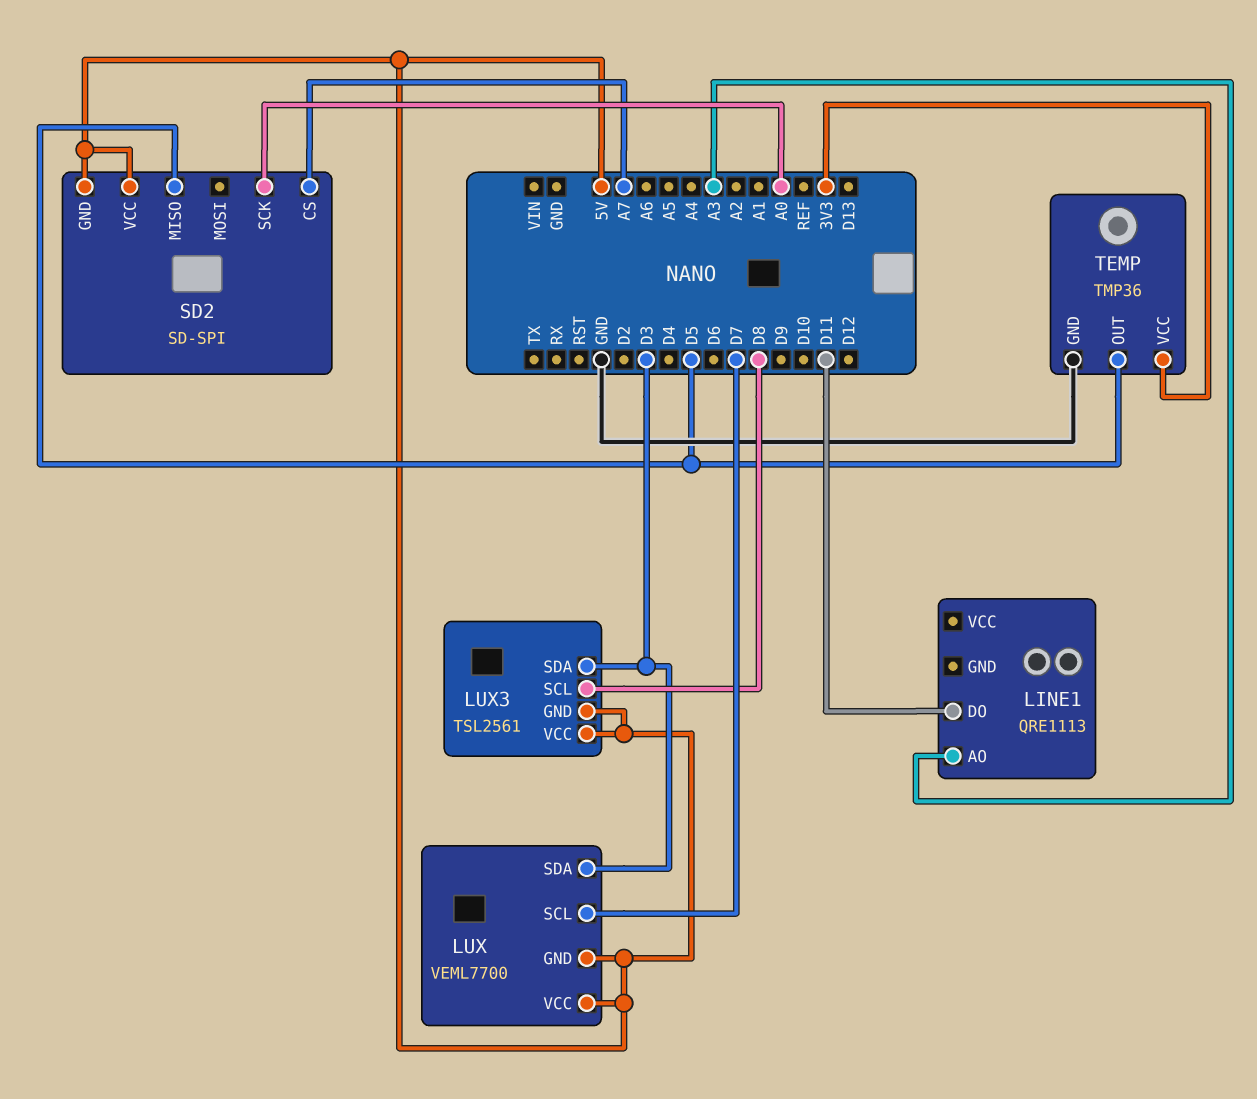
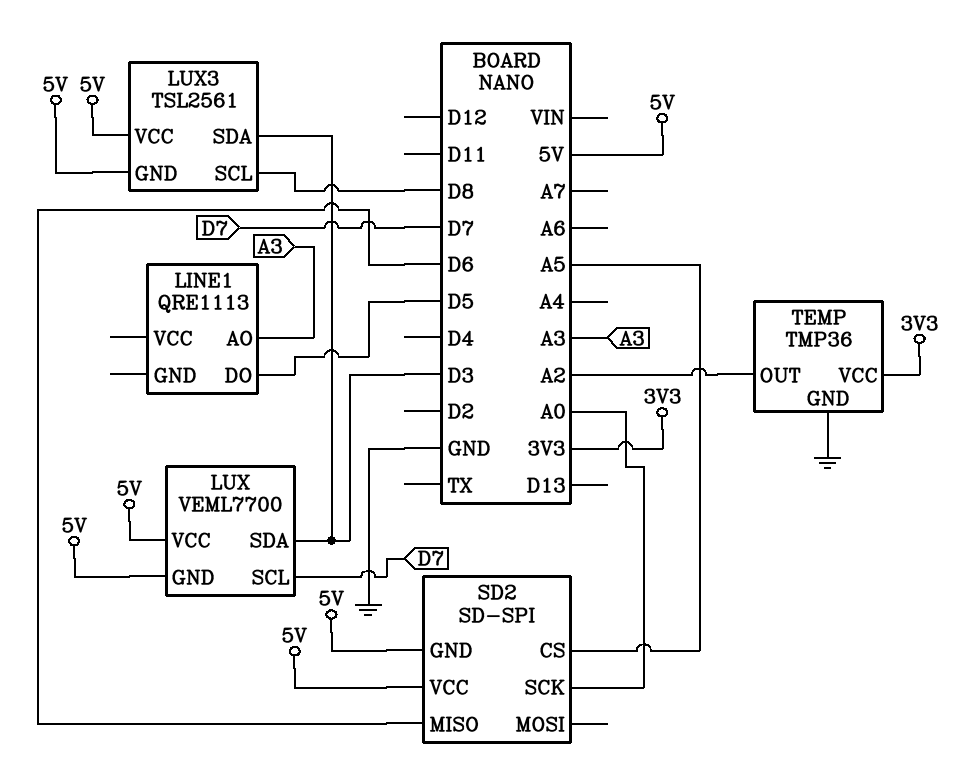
LINE1 pin DO: D11 -> D5
SD2 pin CS: A7 -> A5
SD2 pin MISO: D5 -> D6
TEMP pin OUT: D5 -> A2

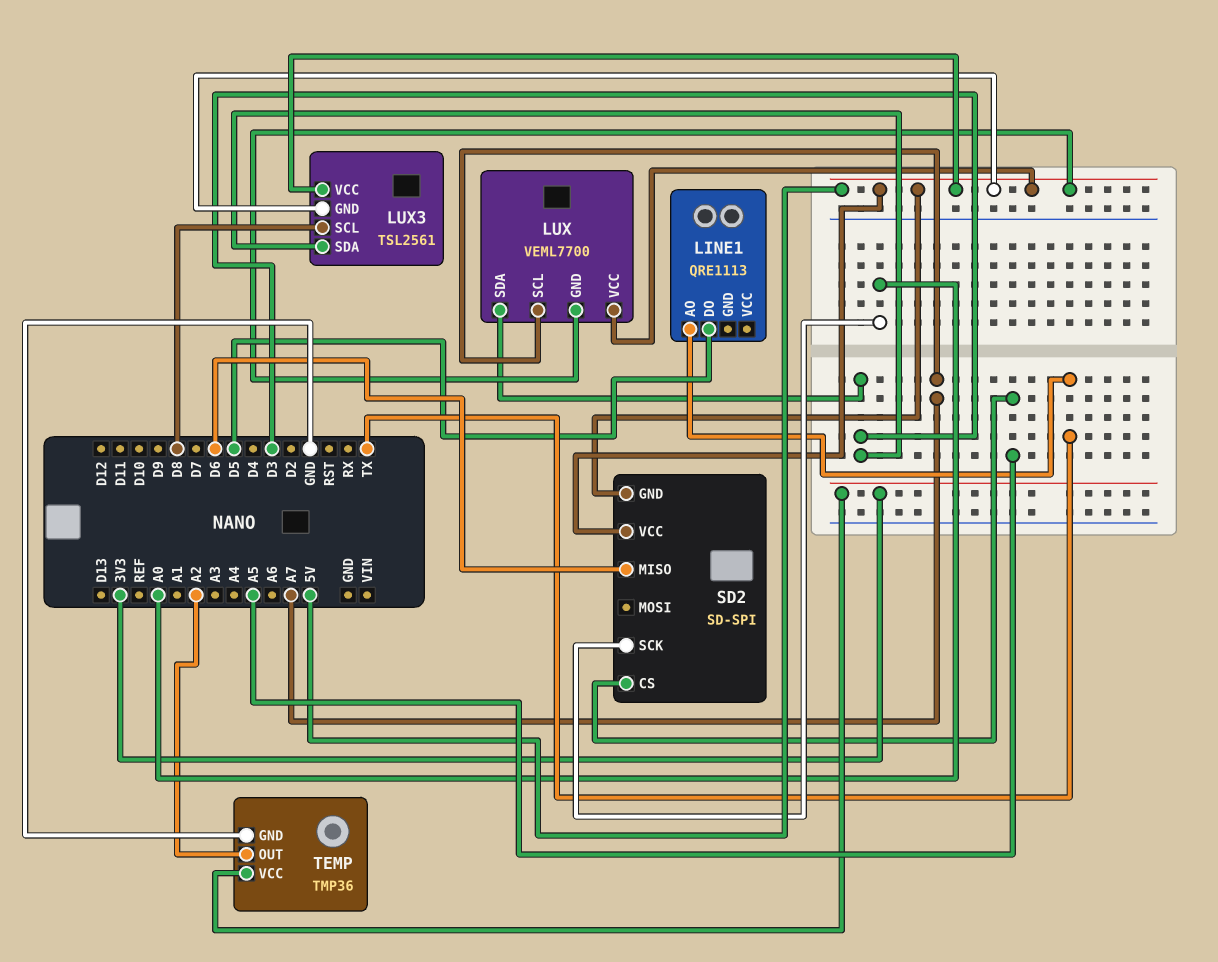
LINE1 pin AO: A3 -> TX
LUX pin SCL: D7 -> A7

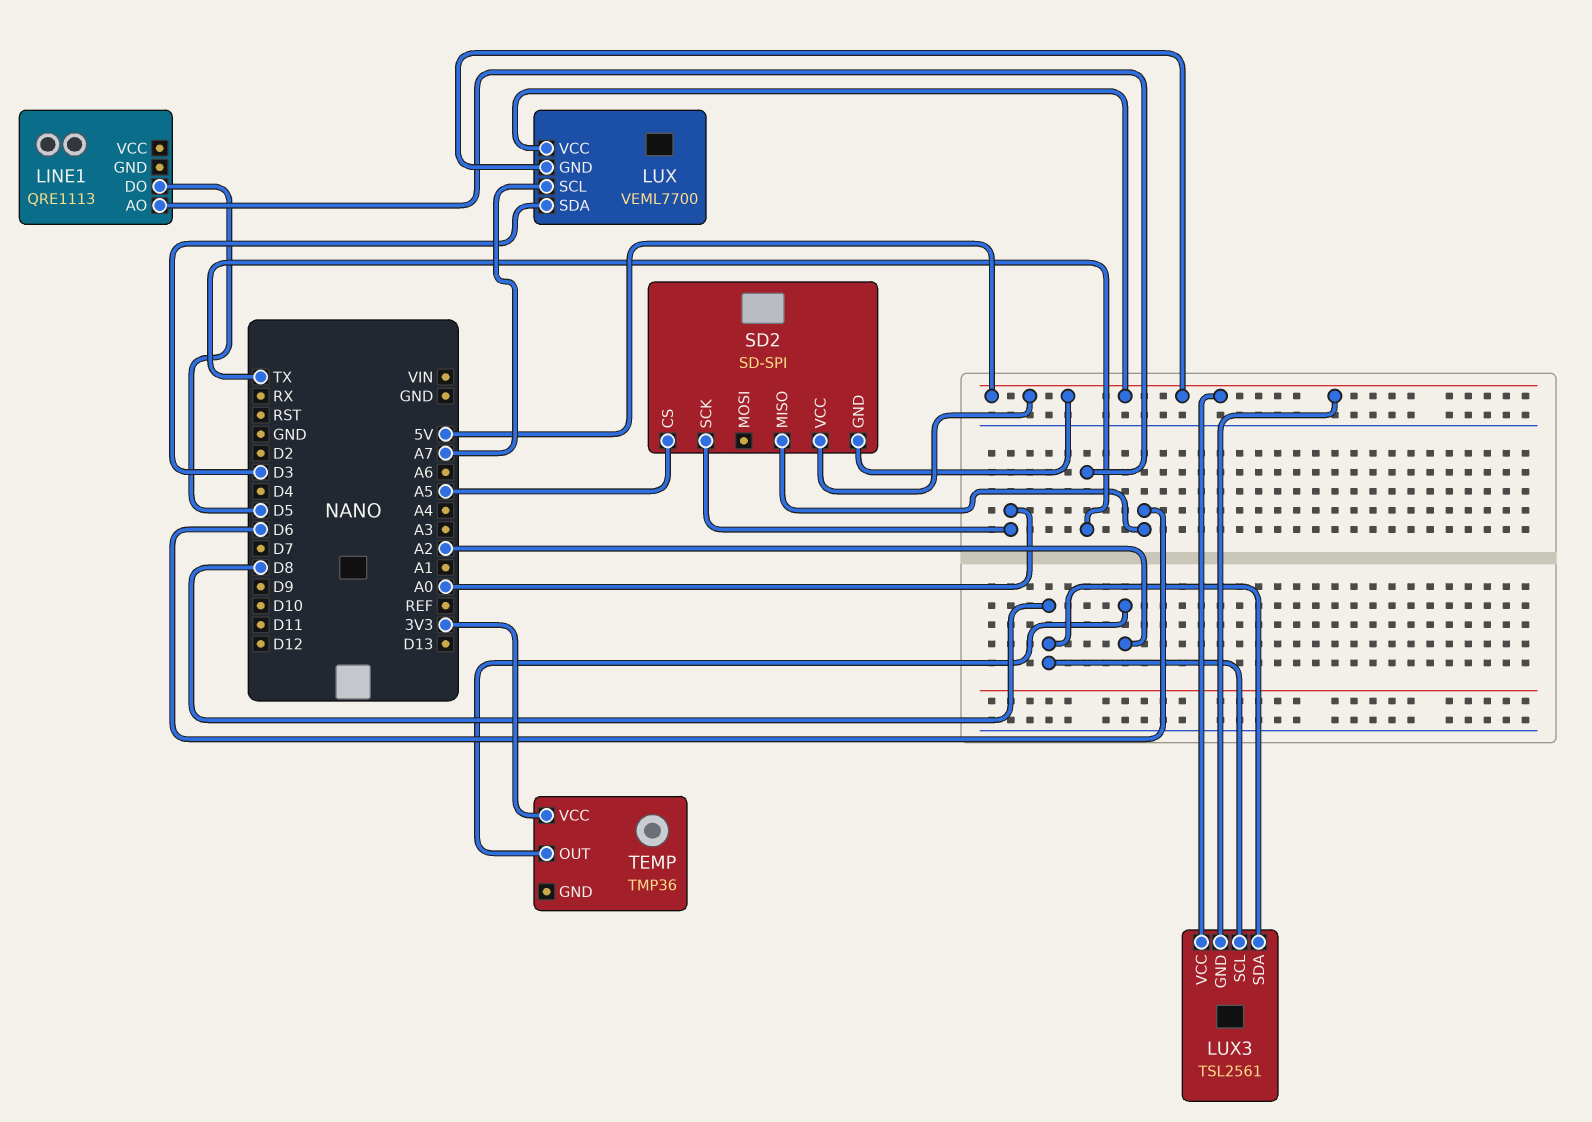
LUX3 pin SDA: D3 -> D8
TEMP pin GND: GND -> none

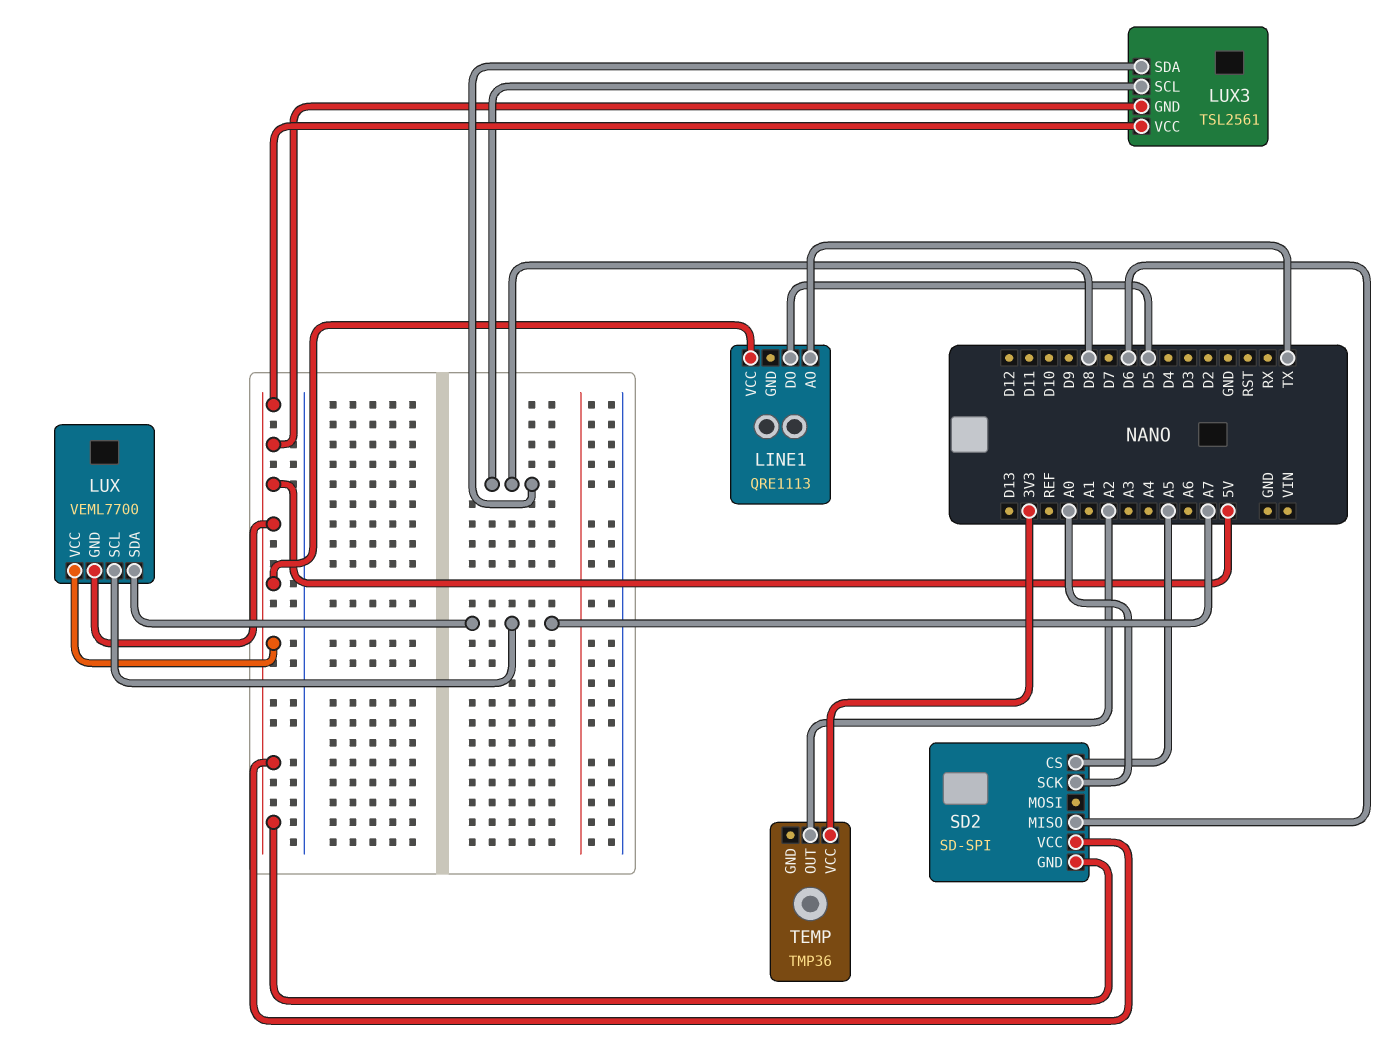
LINE1 pin VCC: none -> 5V
LUX pin SDA: D3 -> A7

